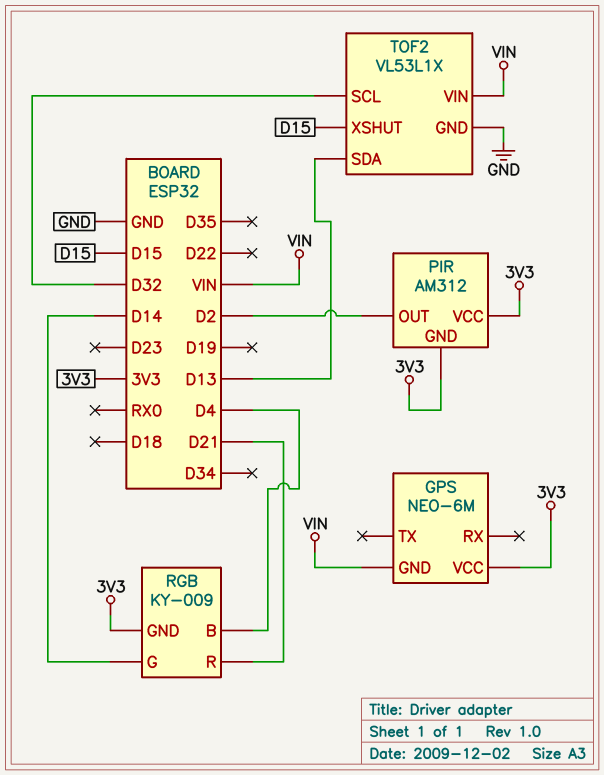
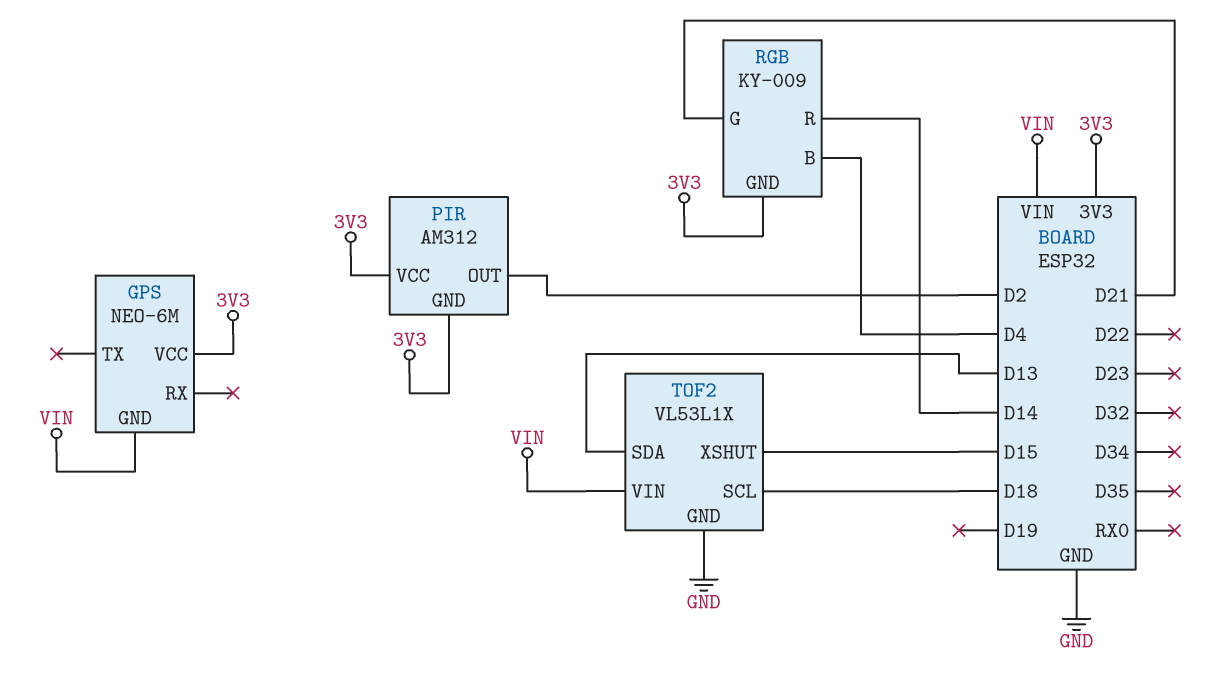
RGB pin G: D14 -> D21
RGB pin R: D21 -> D14
TOF2 pin SCL: D32 -> D18

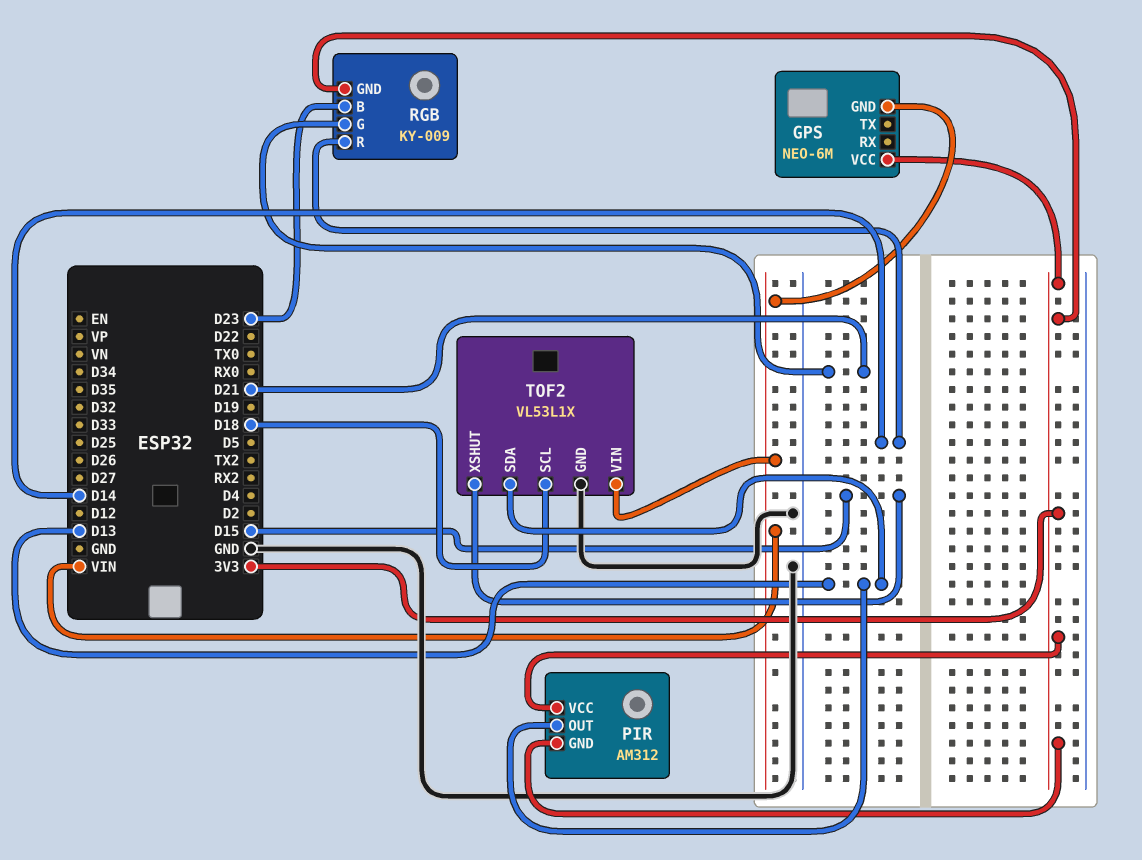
PIR pin OUT: D2 -> D13
RGB pin B: D4 -> D23

